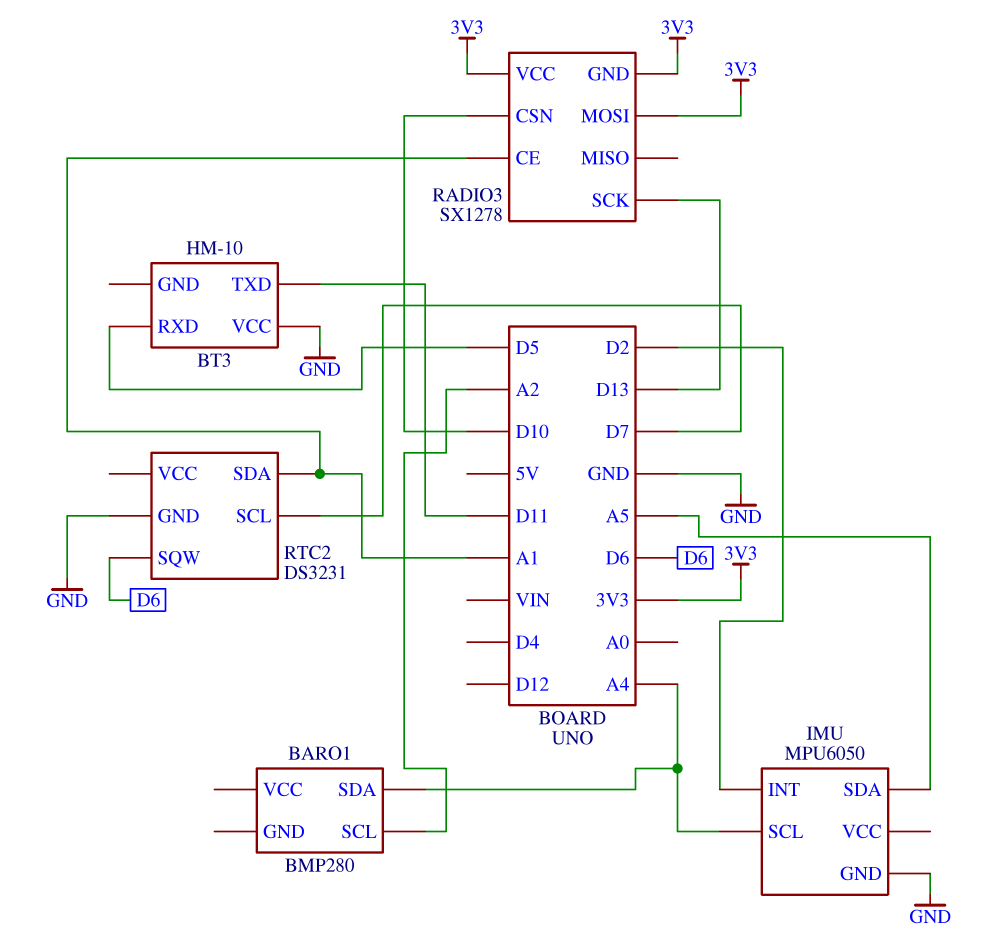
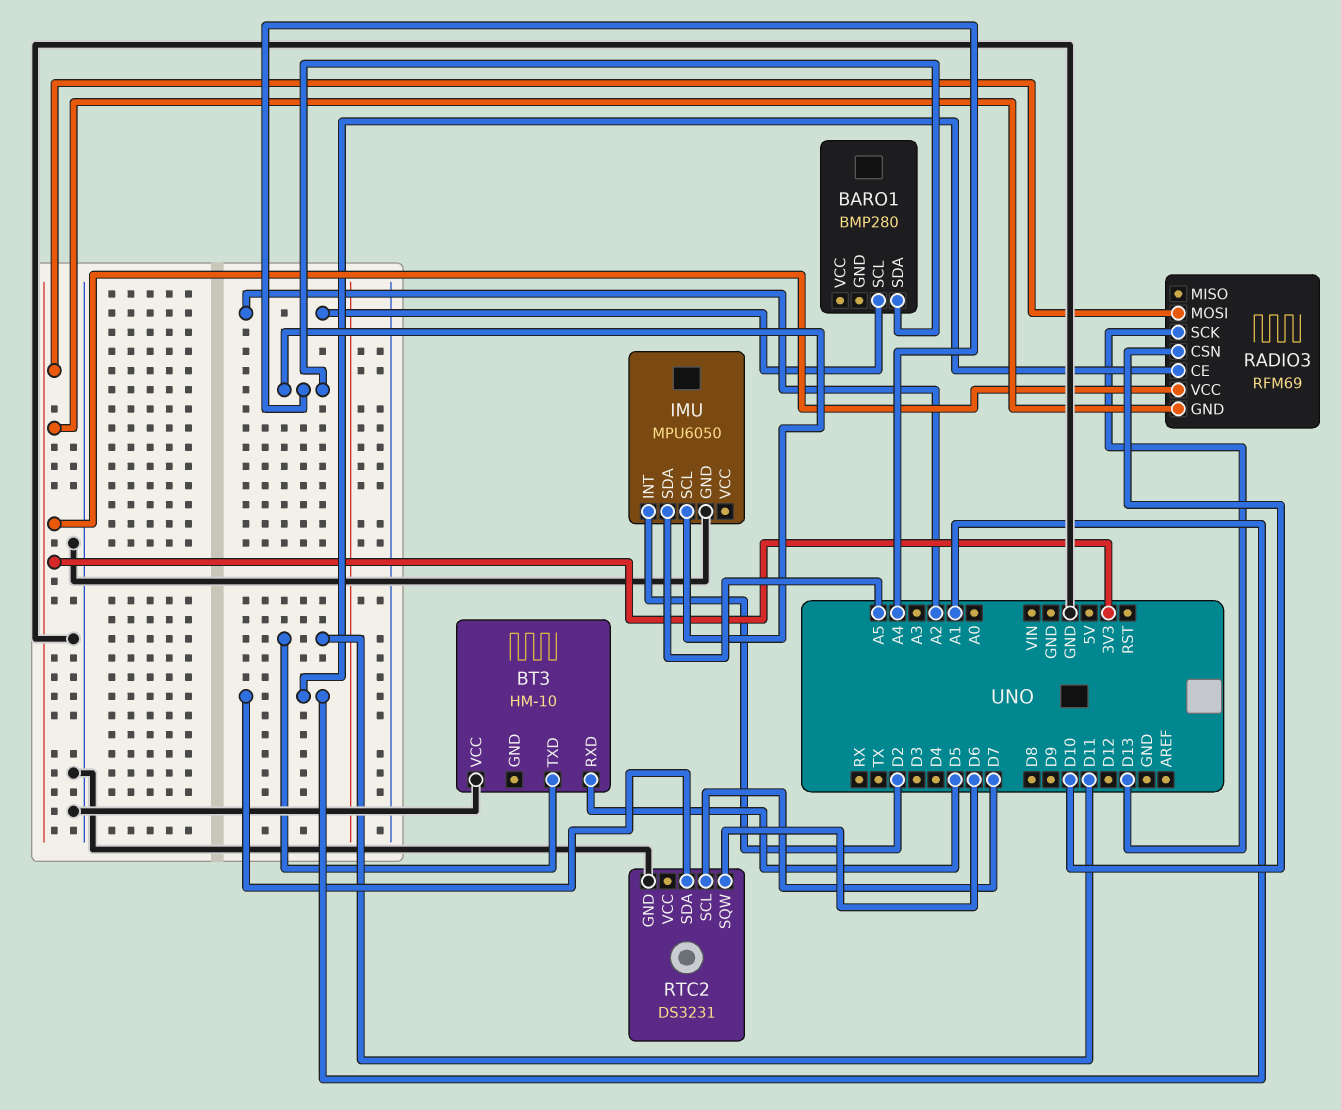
RADIO3: SX1278 -> RFM69

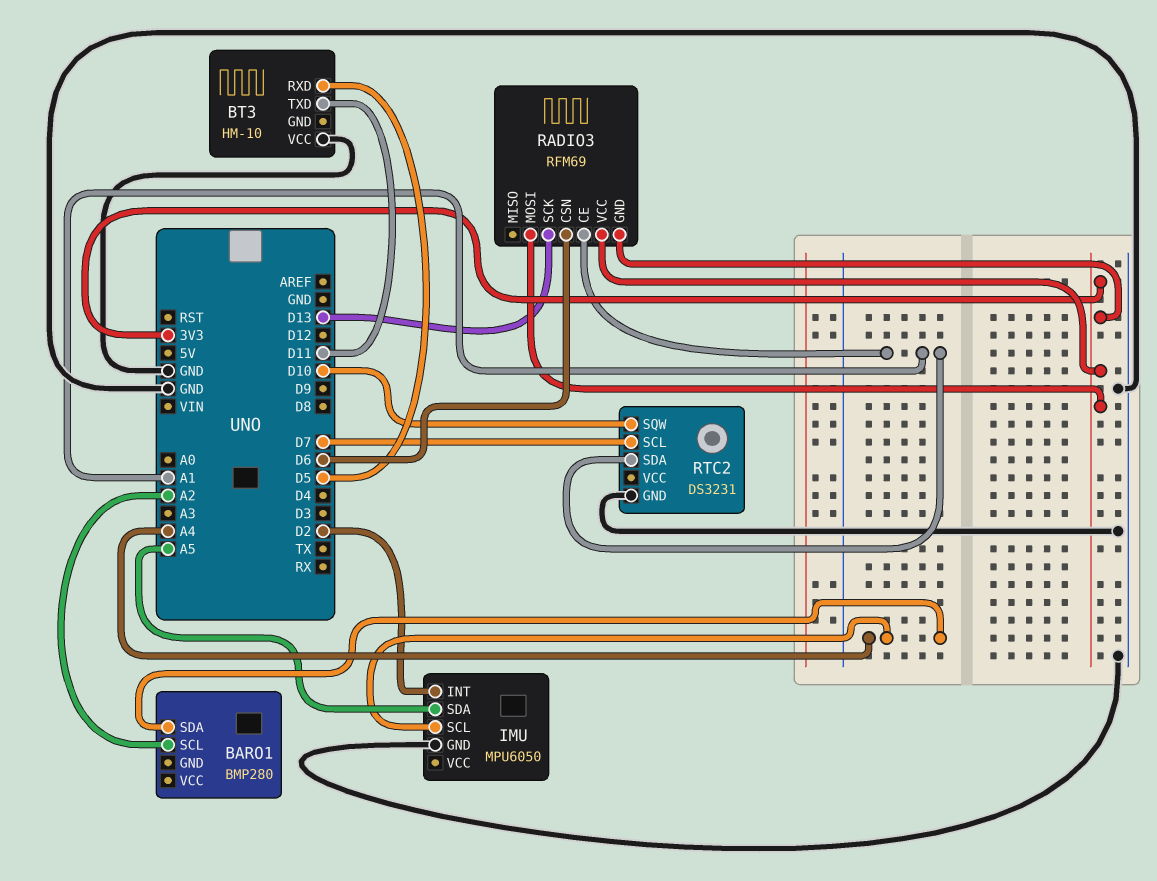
RADIO3 pin CSN: D10 -> D6
RTC2 pin SQW: D6 -> D10

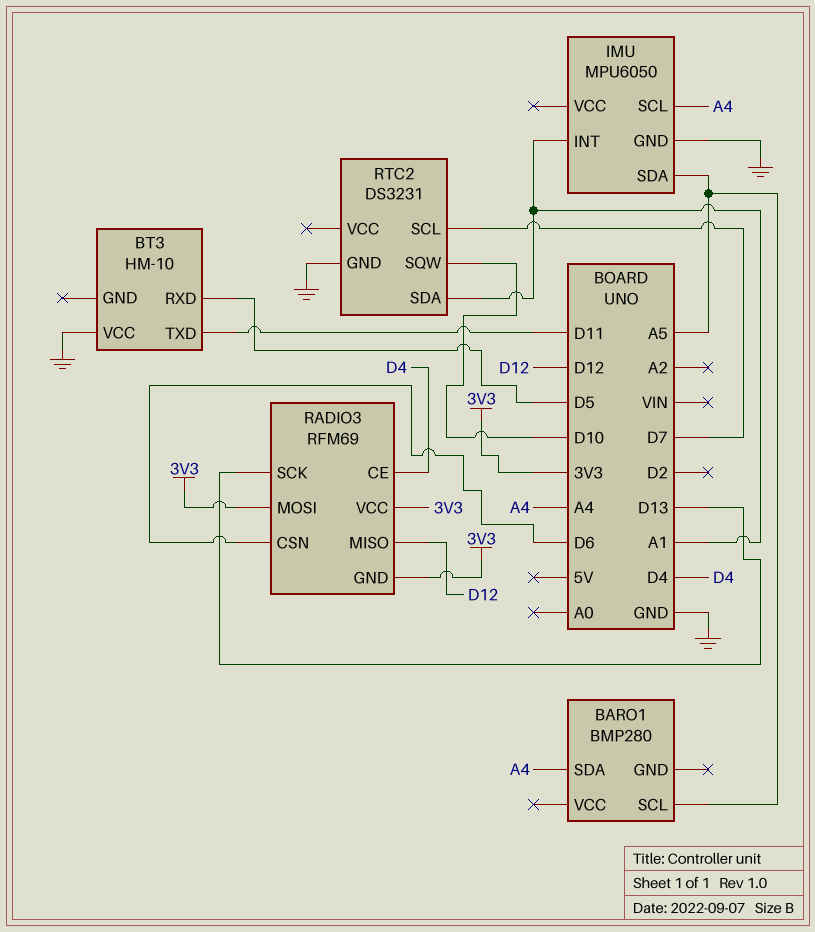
BARO1 pin SCL: A2 -> A5
IMU pin INT: D2 -> A1
RADIO3 pin CE: A1 -> D4
RADIO3 pin MISO: none -> D12

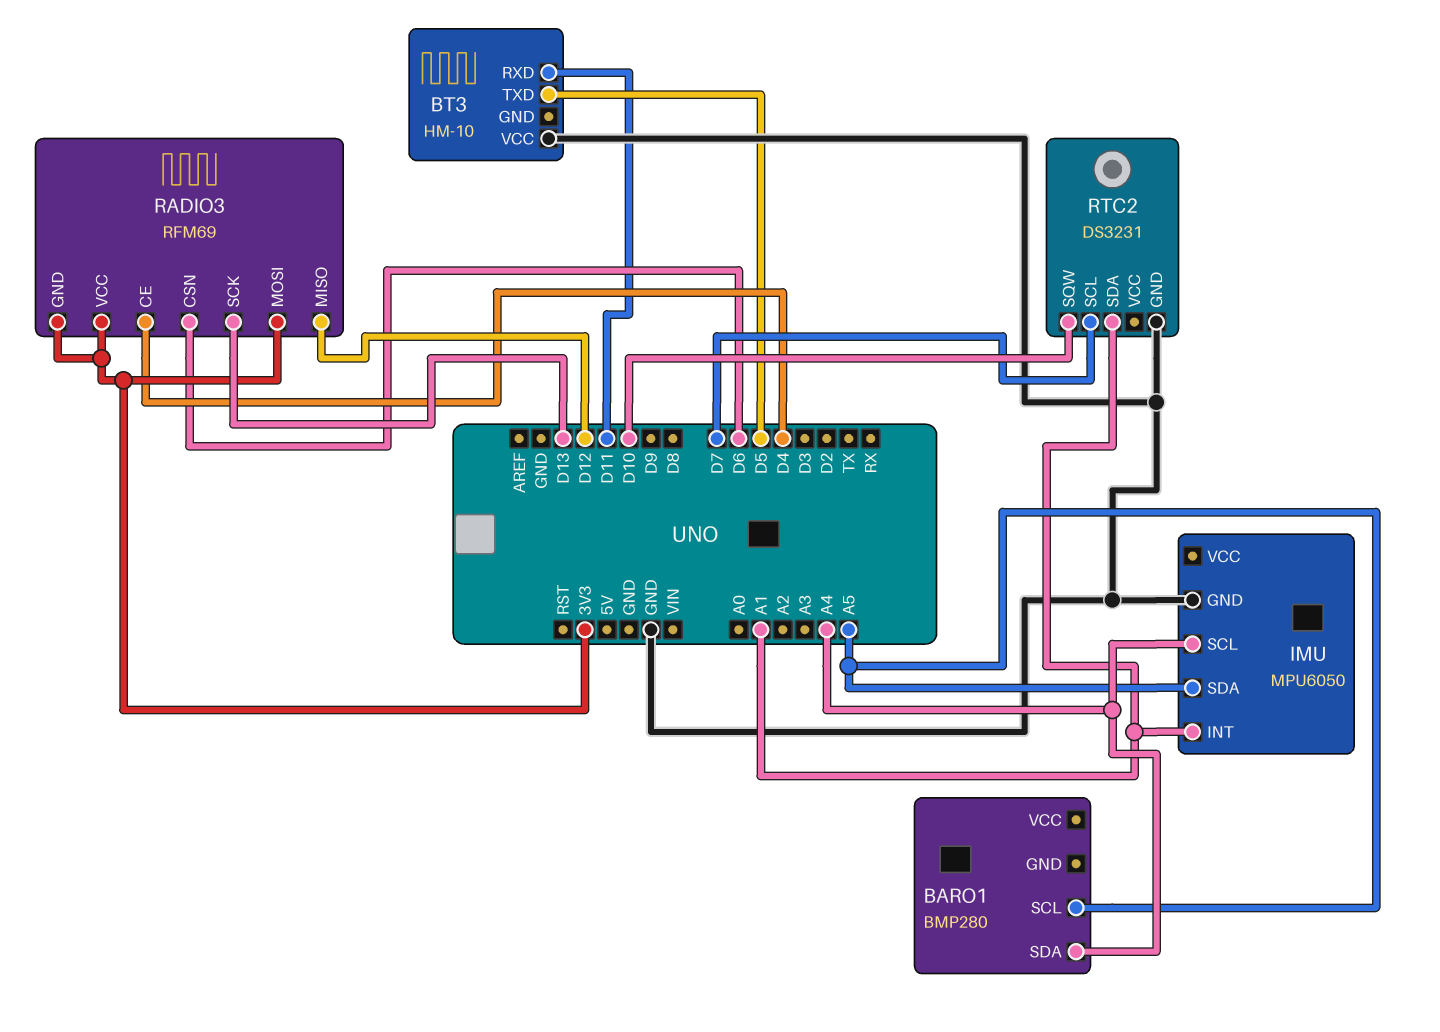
BT3 pin RXD: D5 -> D11
BT3 pin TXD: D11 -> D5

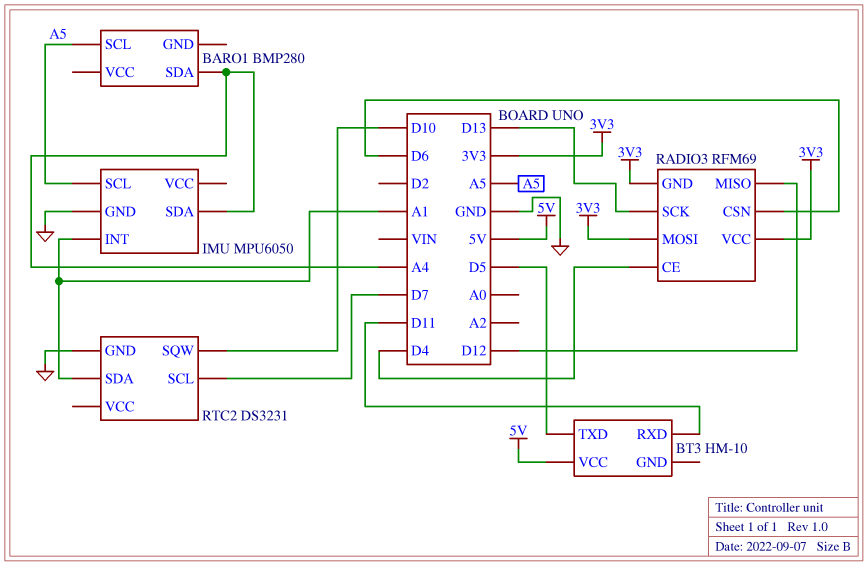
BT3 pin VCC: GND -> 5V
IMU pin SCL: A4 -> A5
IMU pin SDA: A5 -> A4

